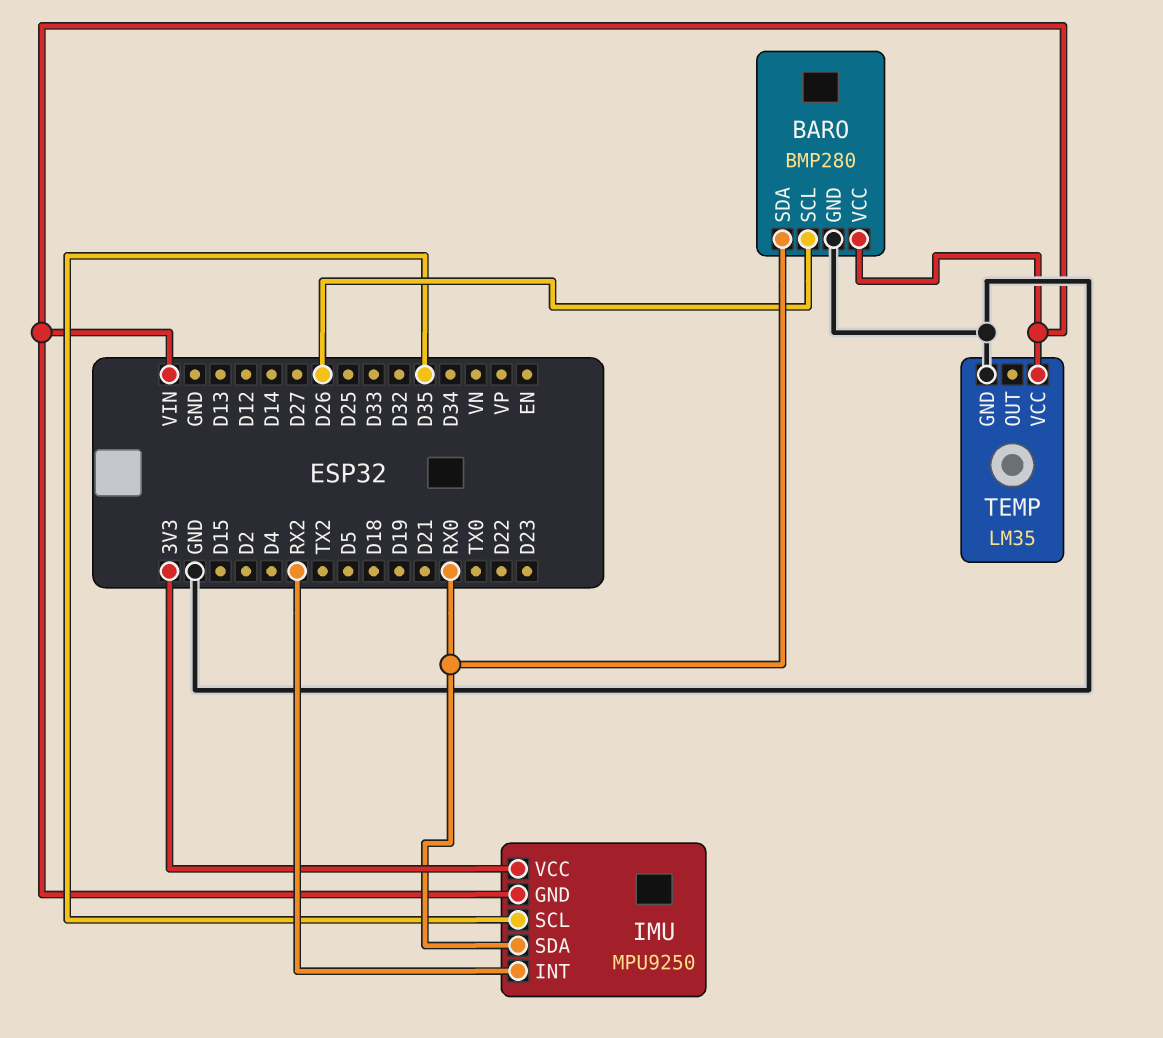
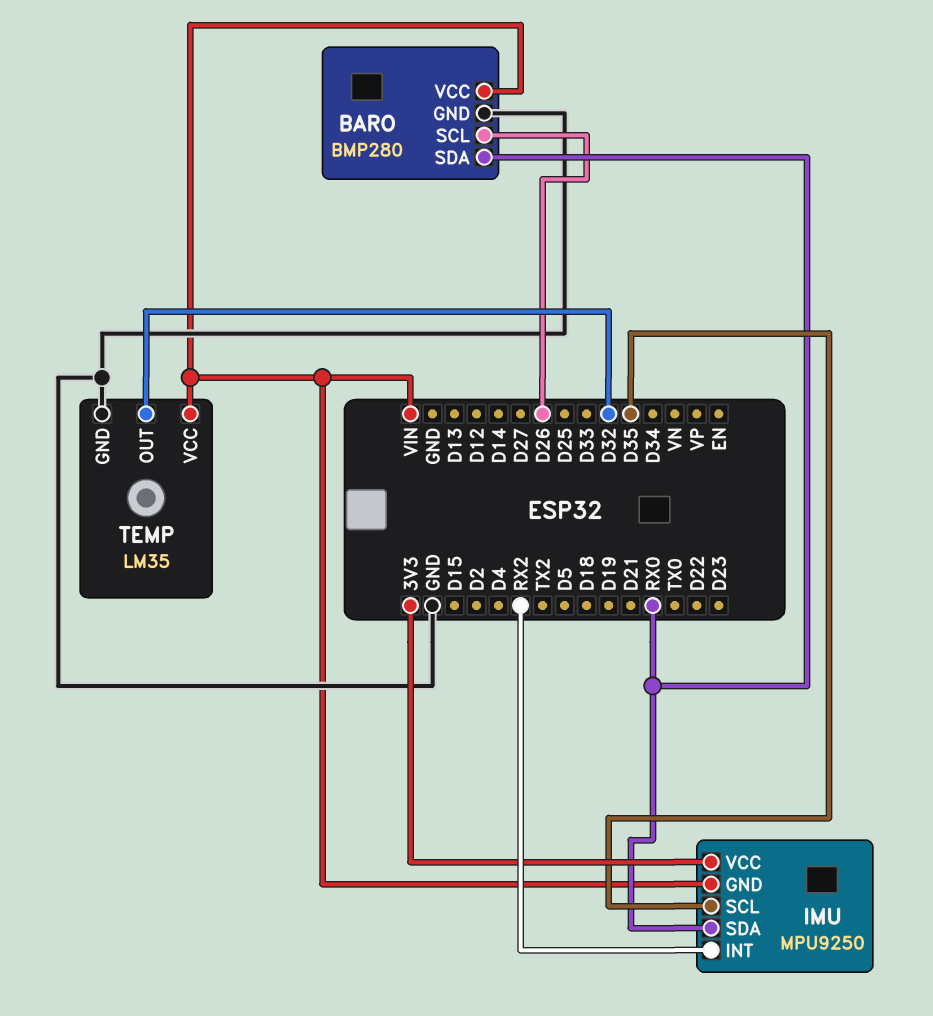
TEMP pin OUT: none -> D32

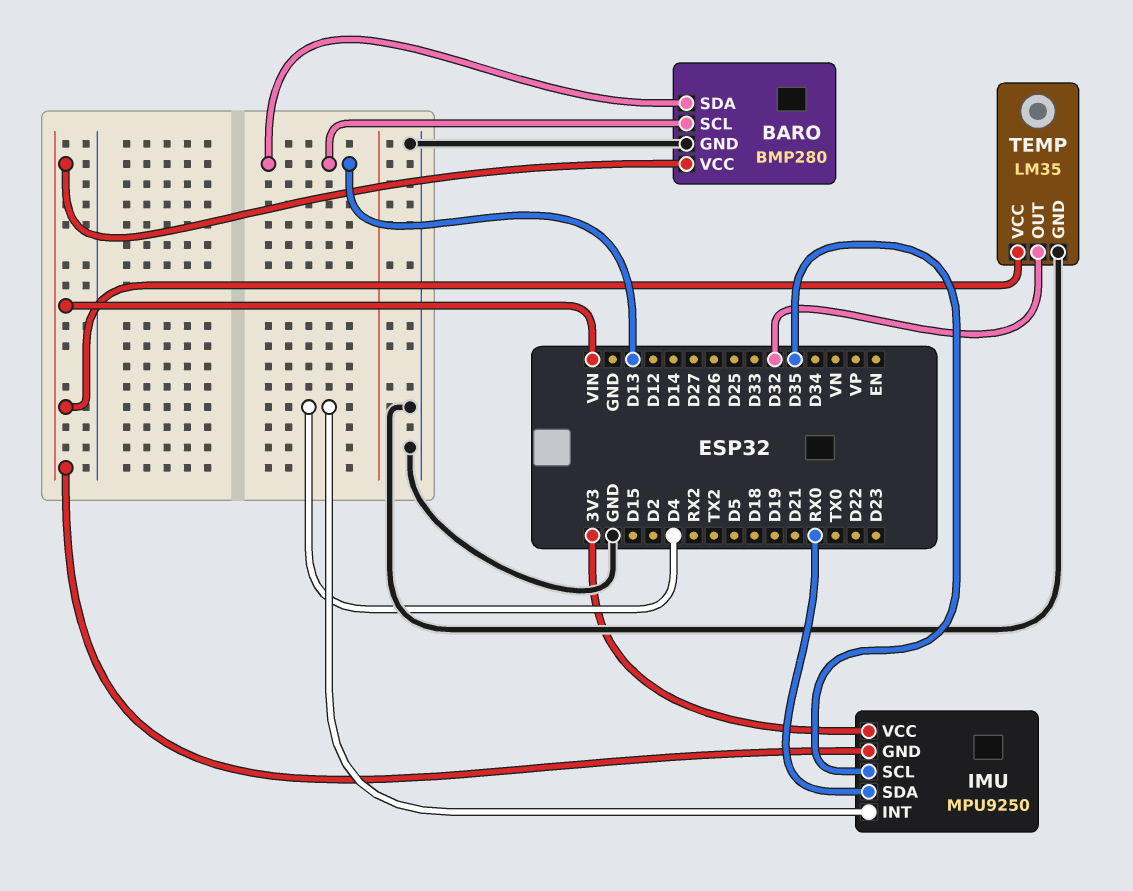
BARO pin SCL: D26 -> D13
BARO pin SDA: RX0 -> D13
IMU pin INT: RX2 -> D4

